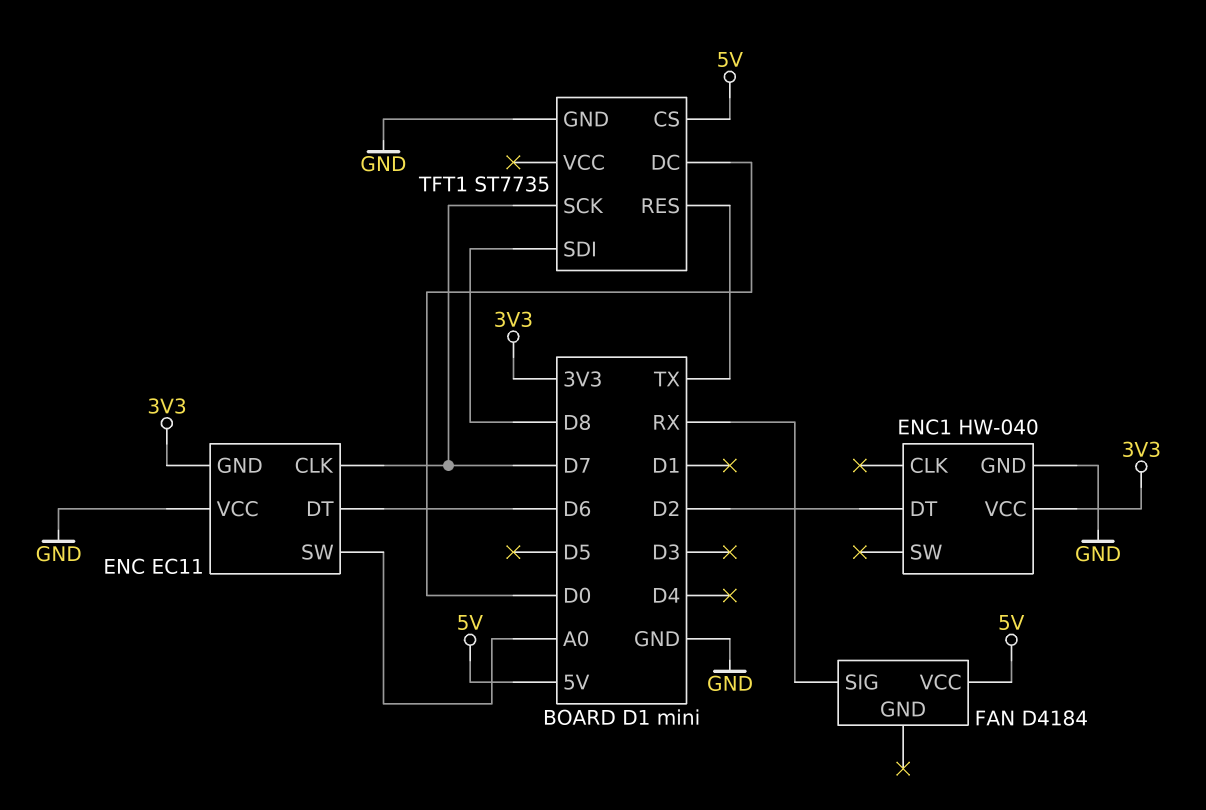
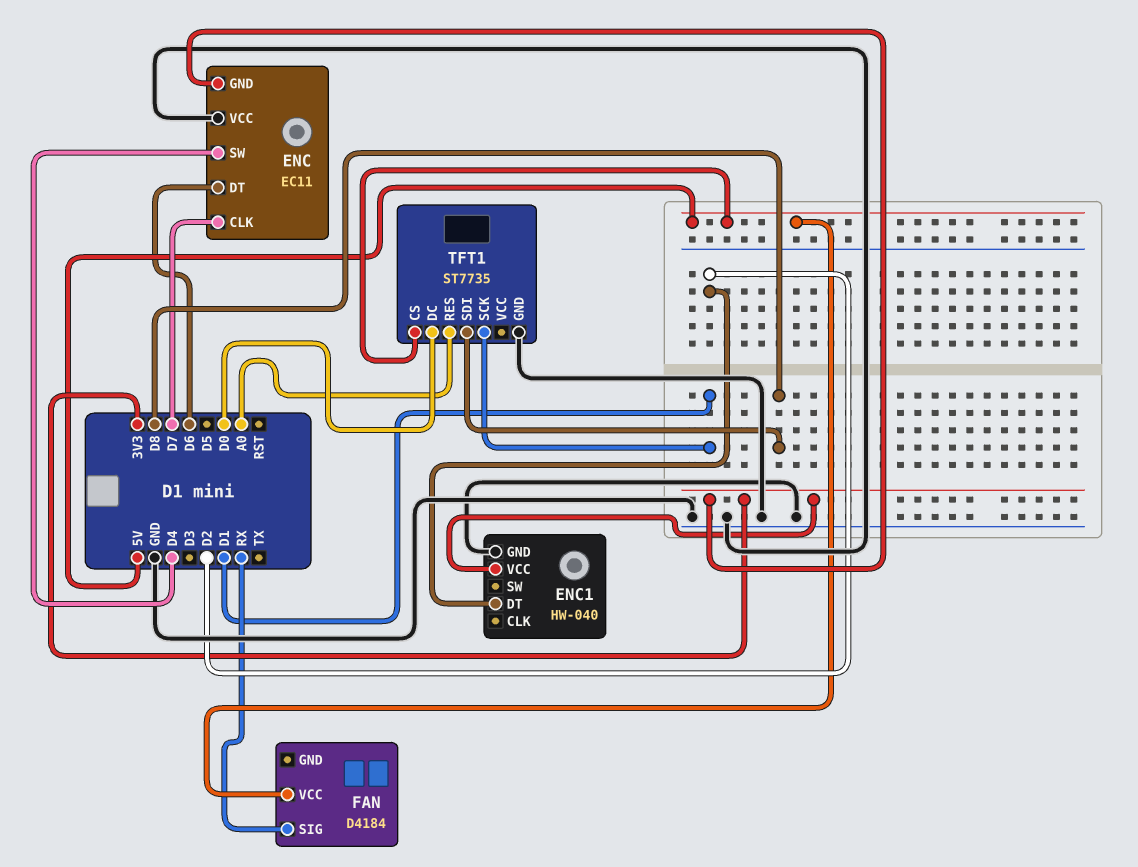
ENC pin SW: A0 -> D4
TFT1 pin RES: TX -> A0
TFT1 pin SCK: D7 -> D1

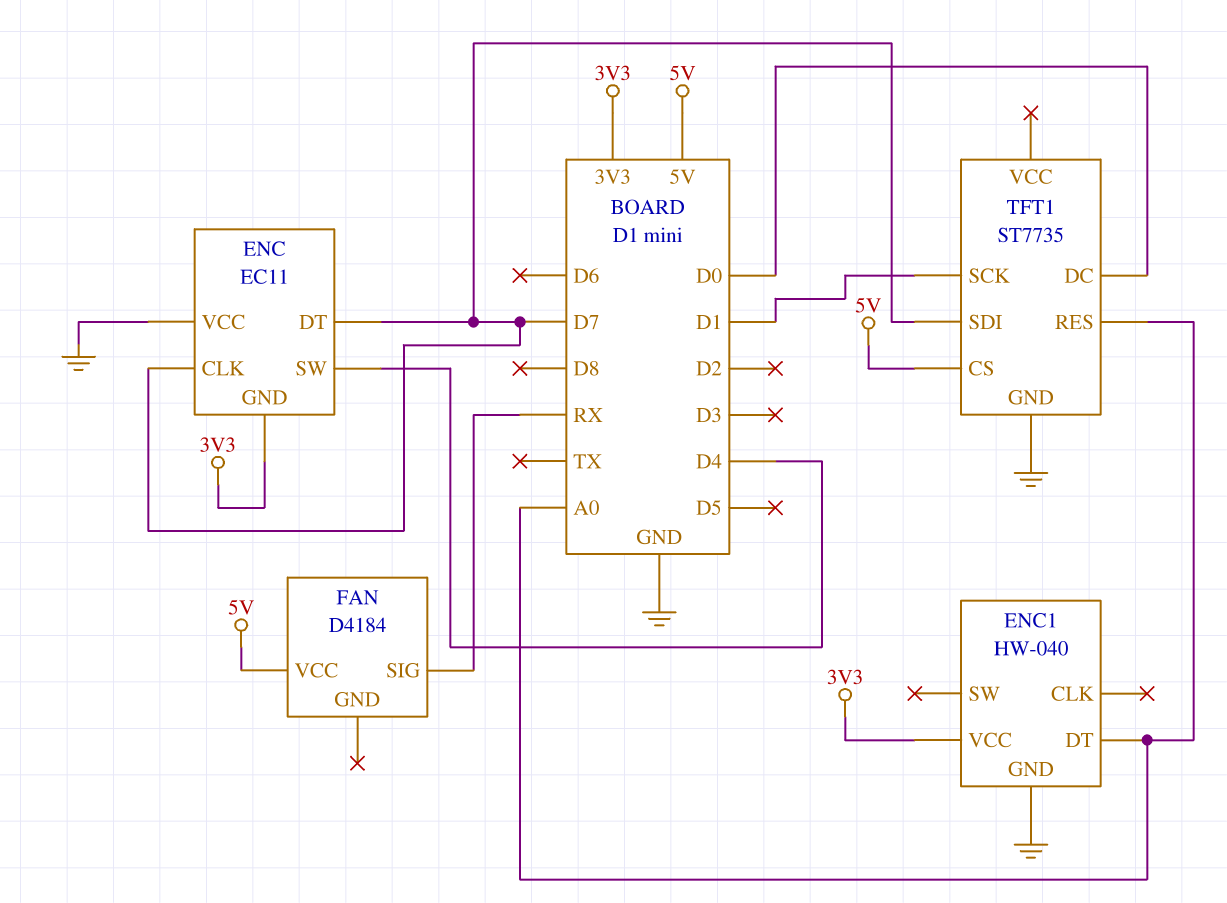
ENC pin DT: D6 -> D7
ENC1 pin DT: D2 -> A0
TFT1 pin SDI: D8 -> D7

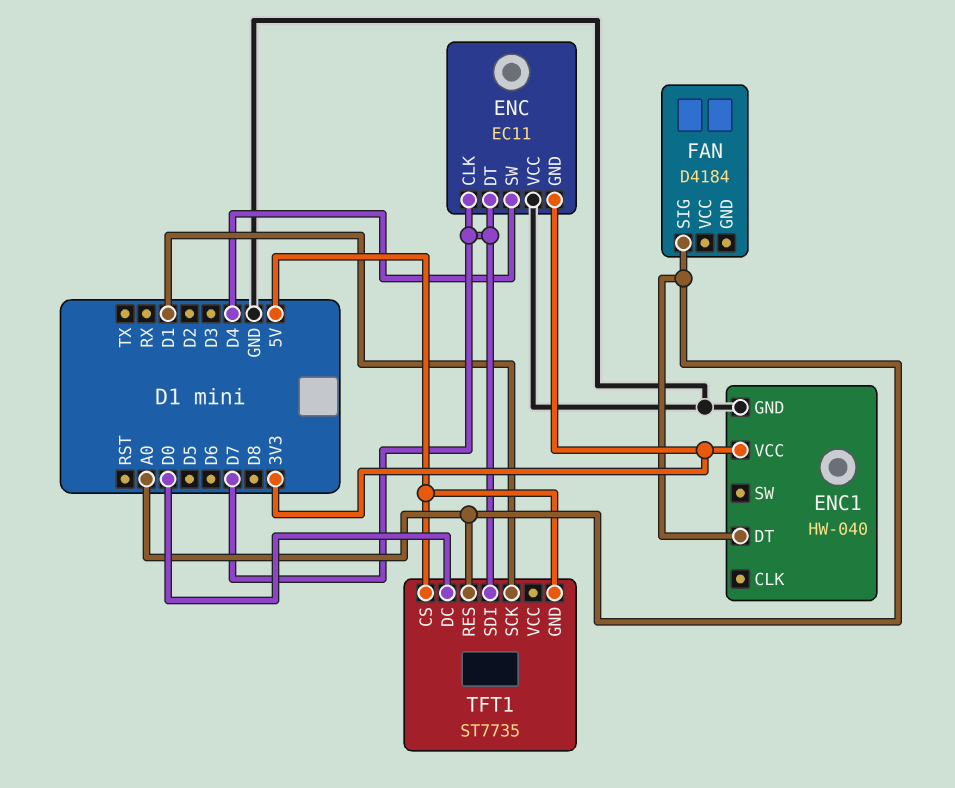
FAN pin SIG: RX -> A0
FAN pin VCC: 5V -> none
TFT1 pin GND: GND -> 5V

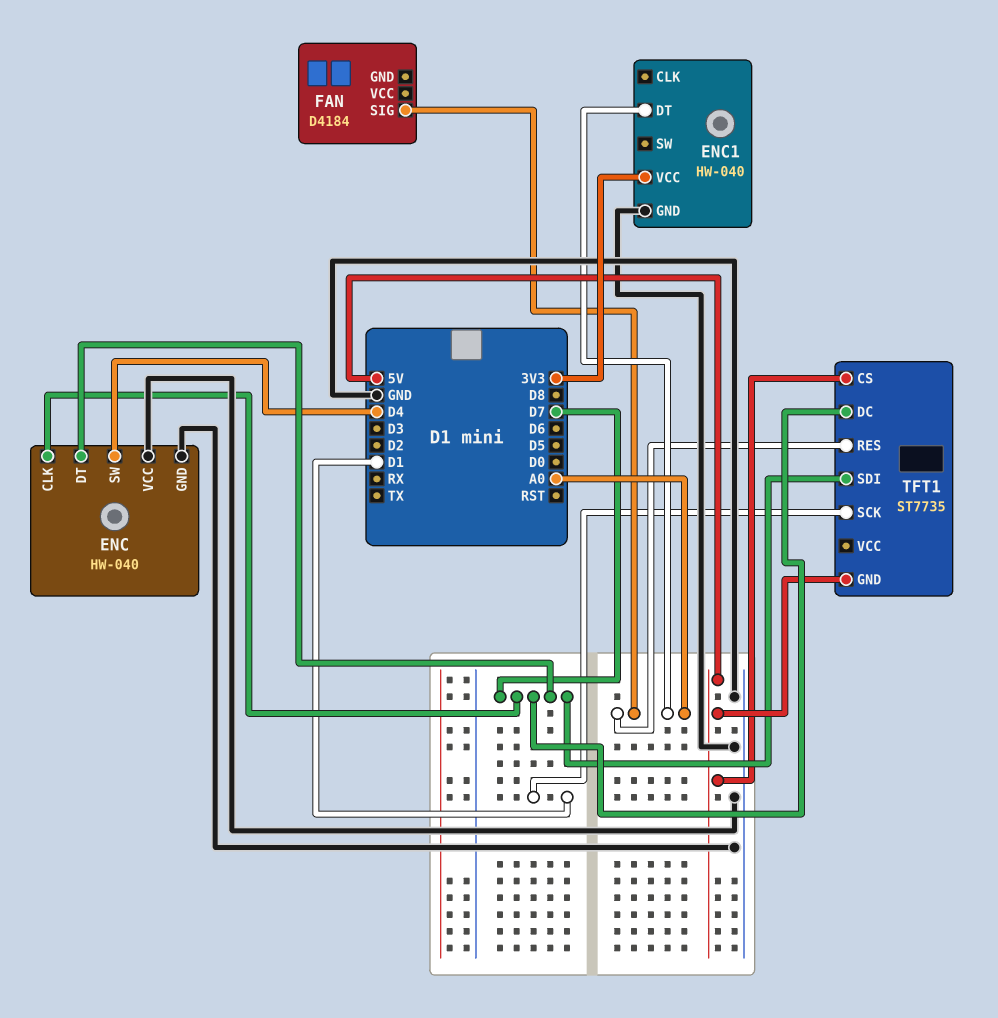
ENC: EC11 -> HW-040
ENC pin GND: 3V3 -> GND
TFT1 pin DC: D0 -> D7

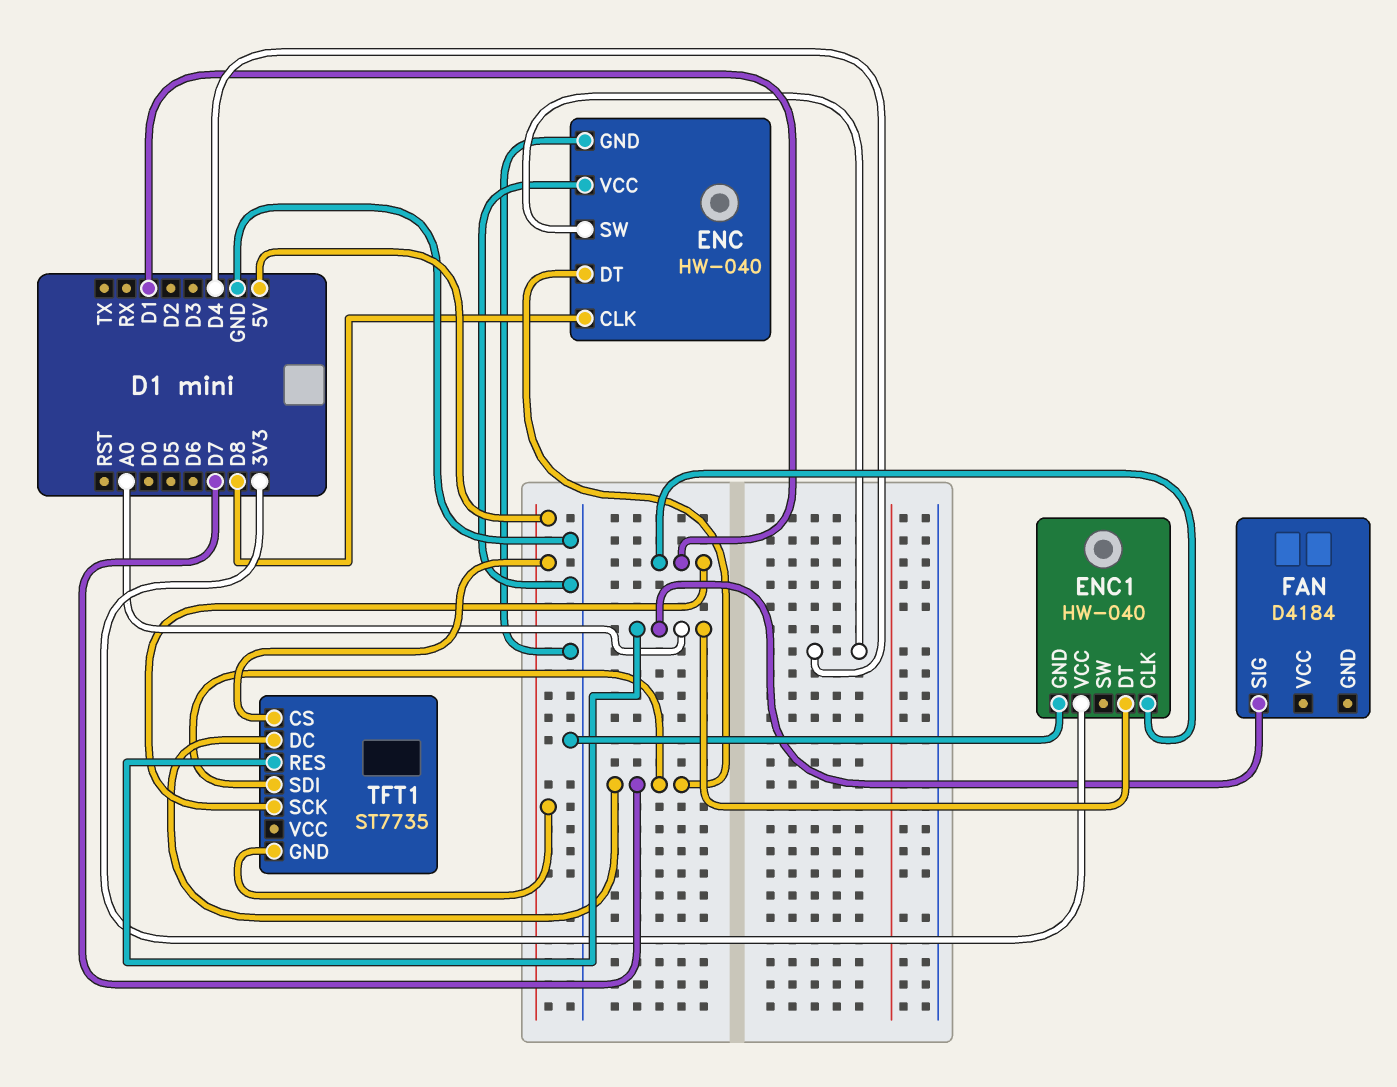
ENC pin CLK: D7 -> D8
ENC1 pin CLK: none -> D1

